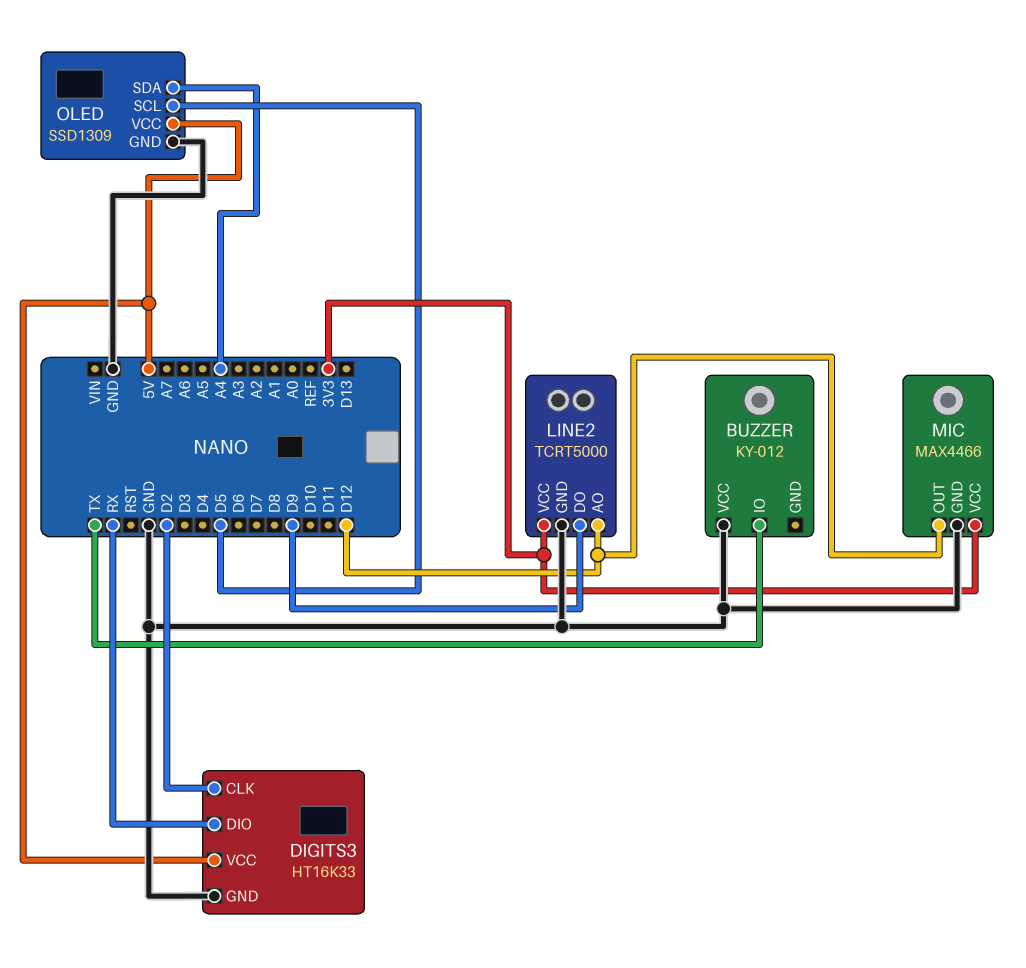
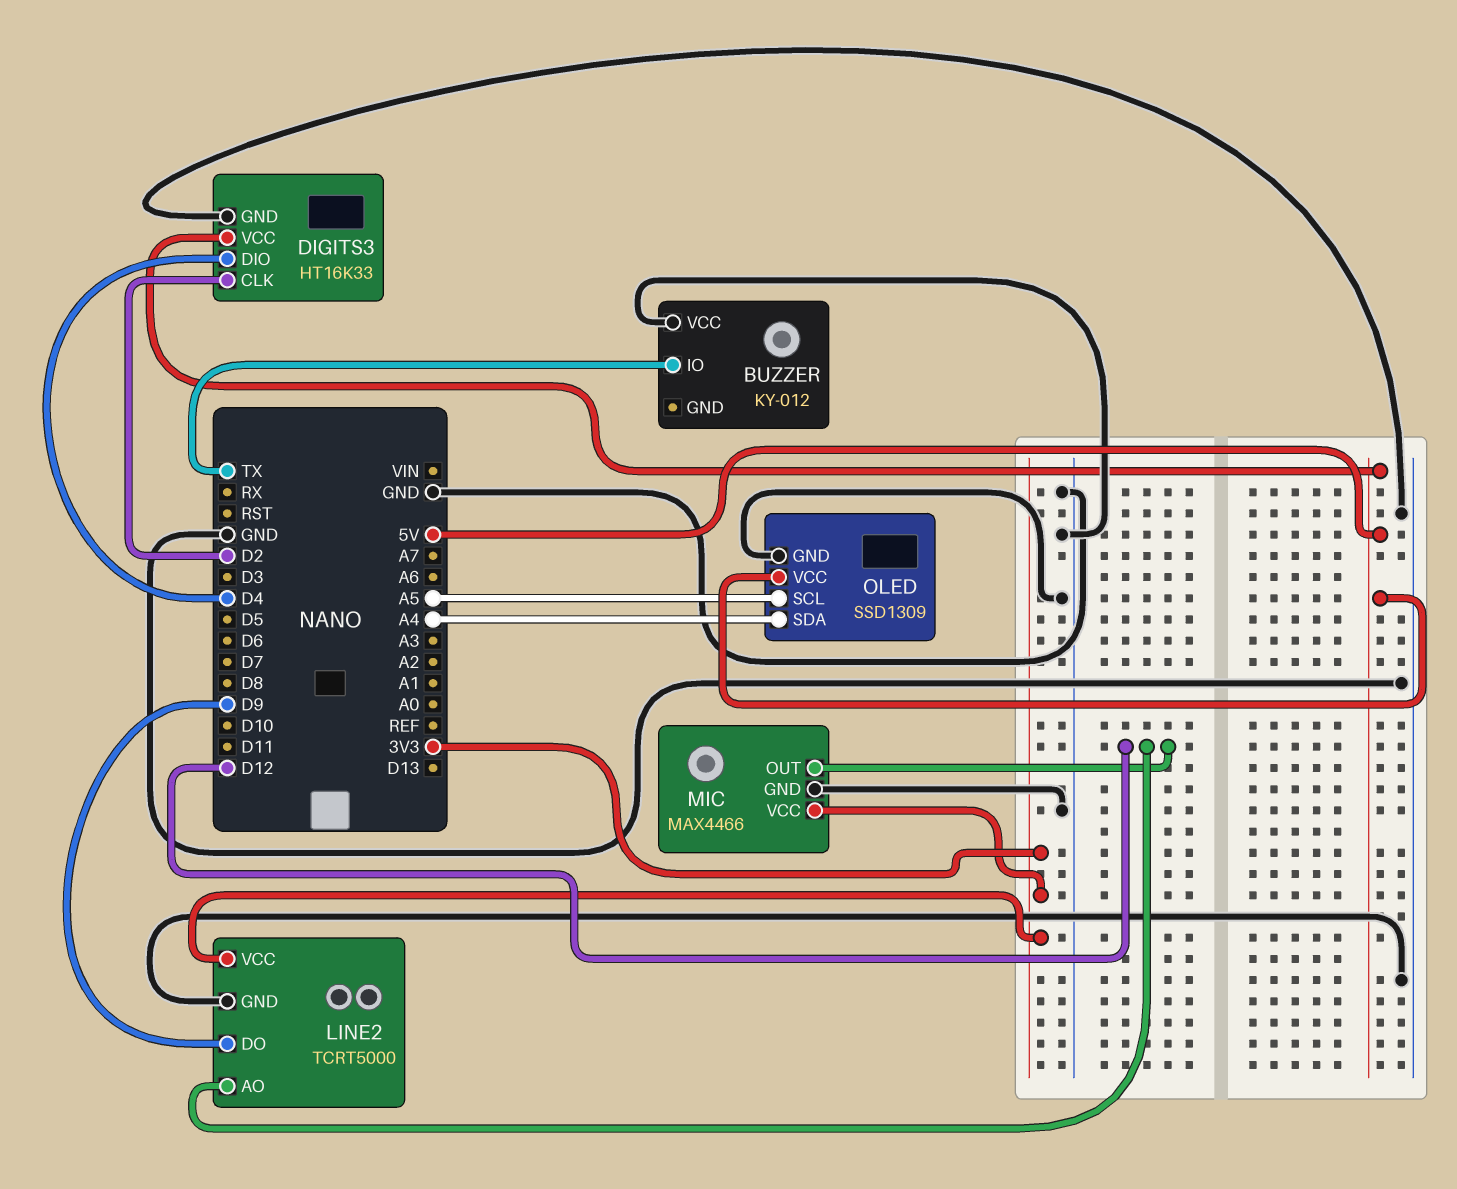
DIGITS3 pin DIO: RX -> D4
OLED pin SCL: D5 -> A5

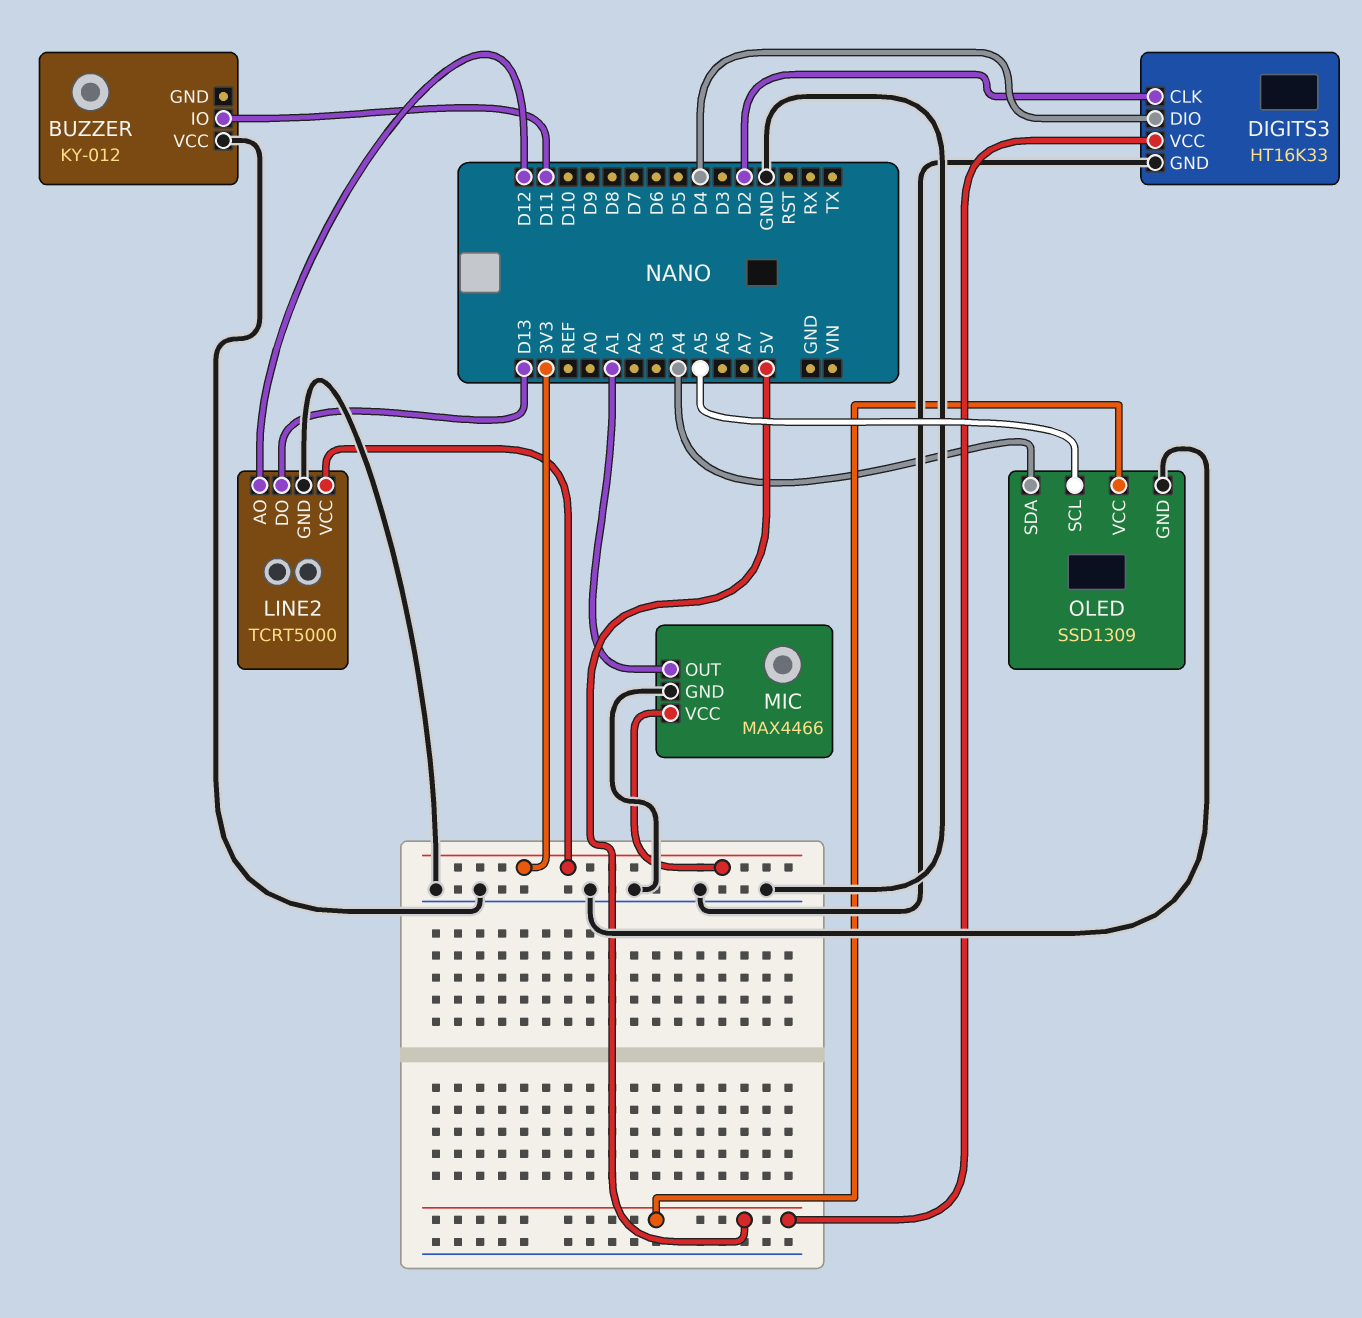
BUZZER pin IO: TX -> D11
LINE2 pin DO: D9 -> D13
MIC pin OUT: D12 -> A1

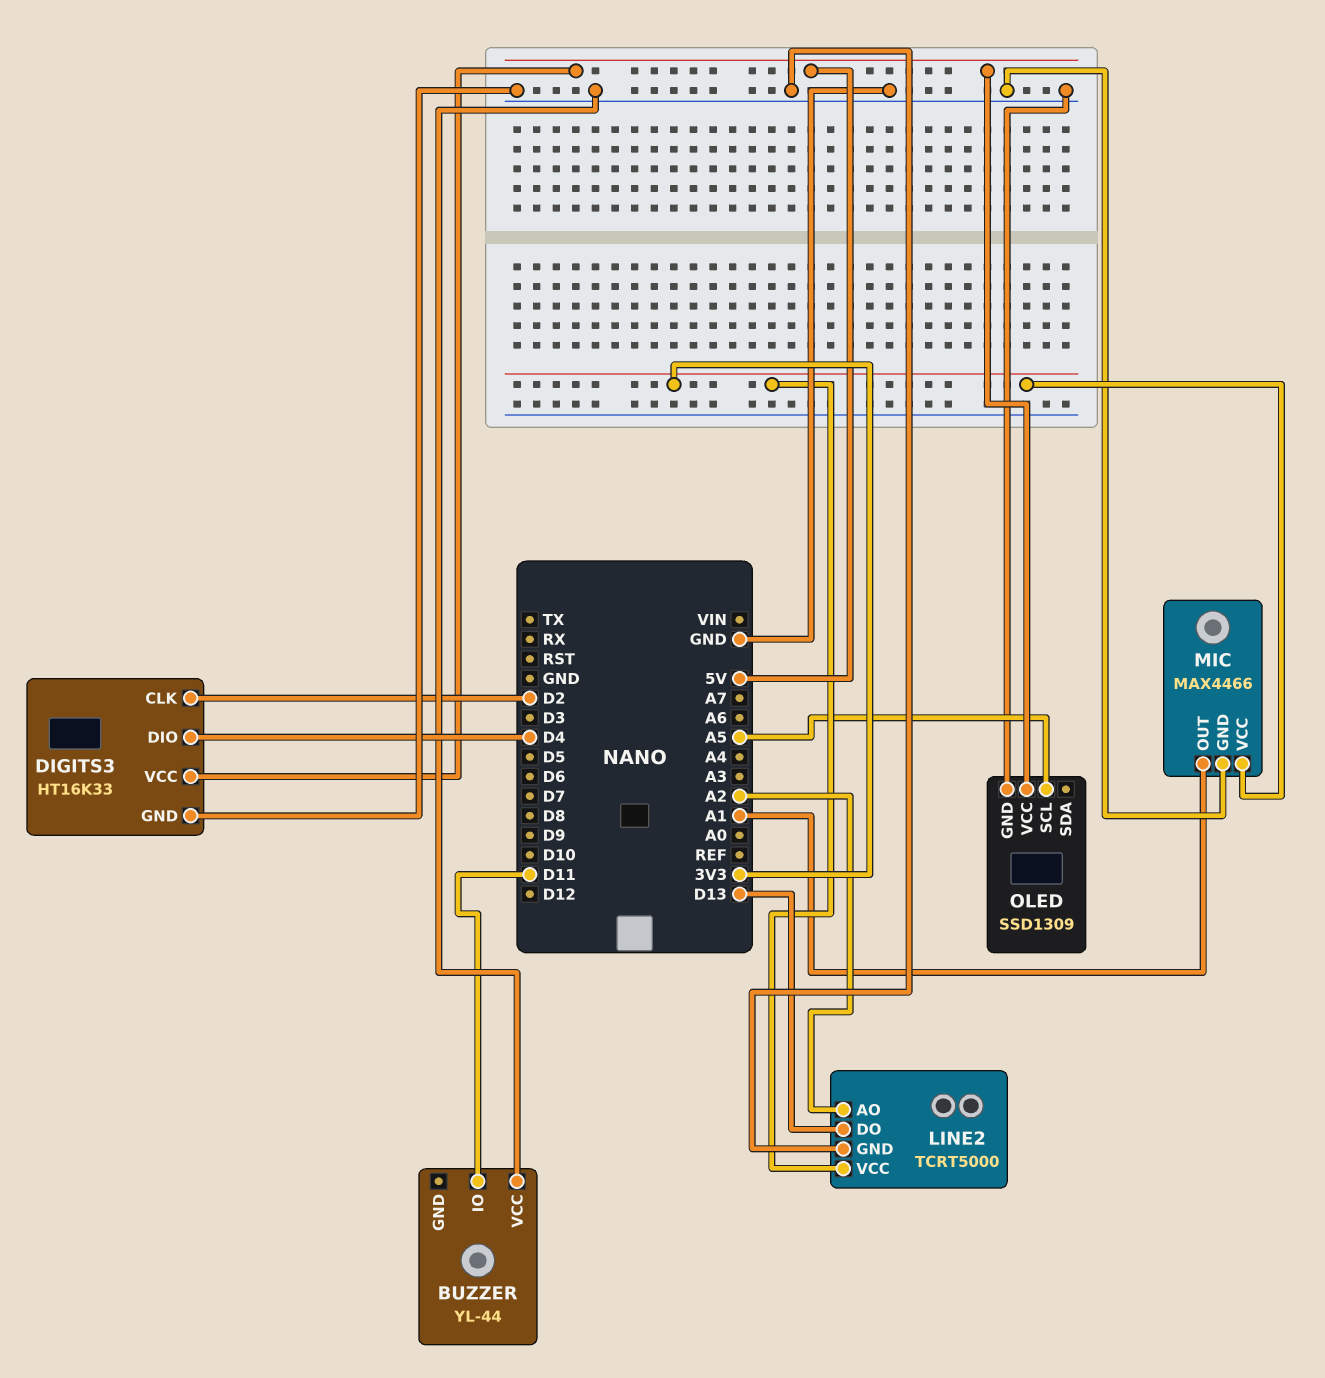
BUZZER: KY-012 -> YL-44
LINE2 pin AO: D12 -> A2
OLED pin SDA: A4 -> none

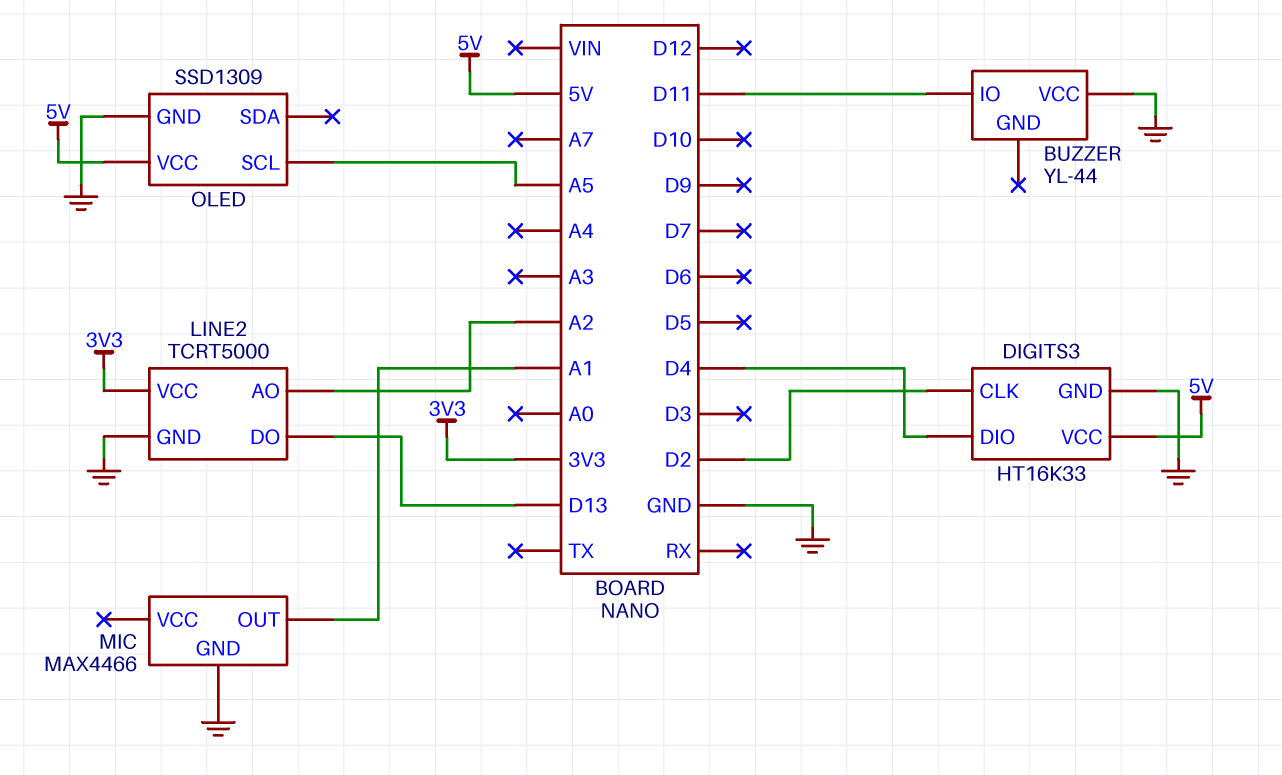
MIC pin VCC: 3V3 -> none

